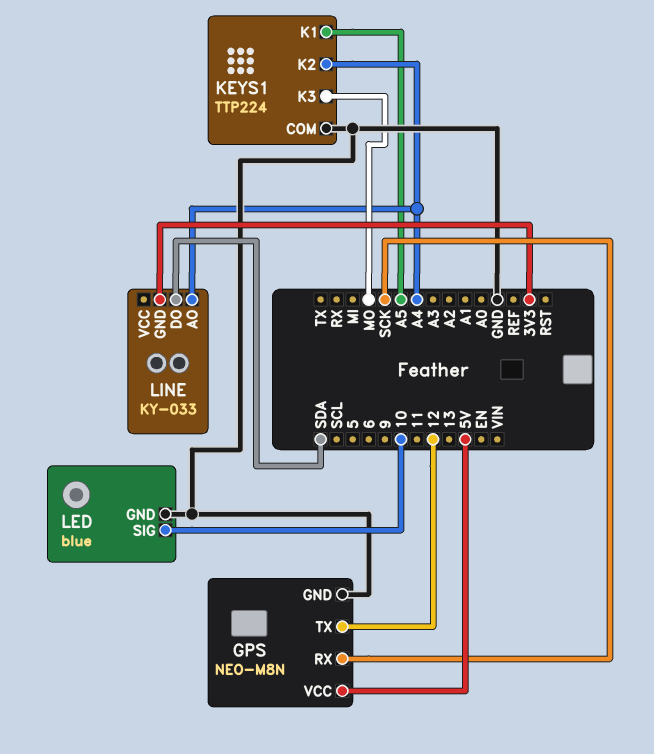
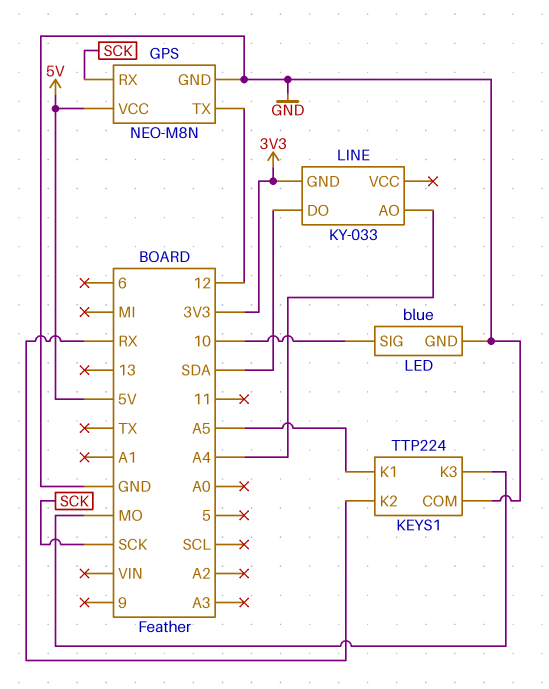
KEYS1 pin K2: A4 -> RX

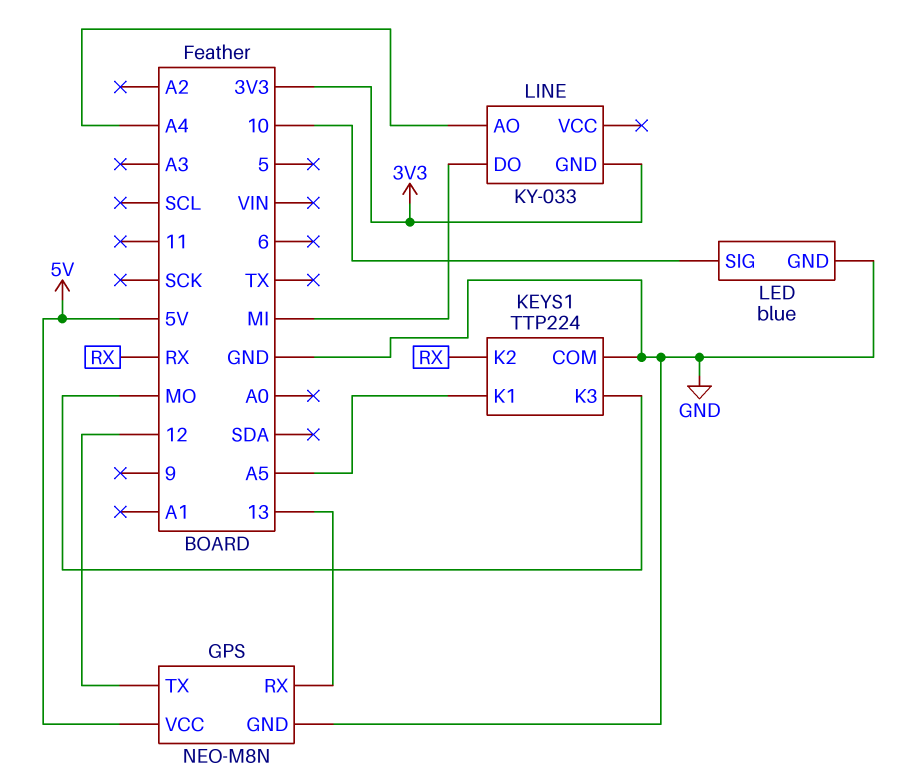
GPS pin RX: SCK -> 13
LINE pin DO: SDA -> MI

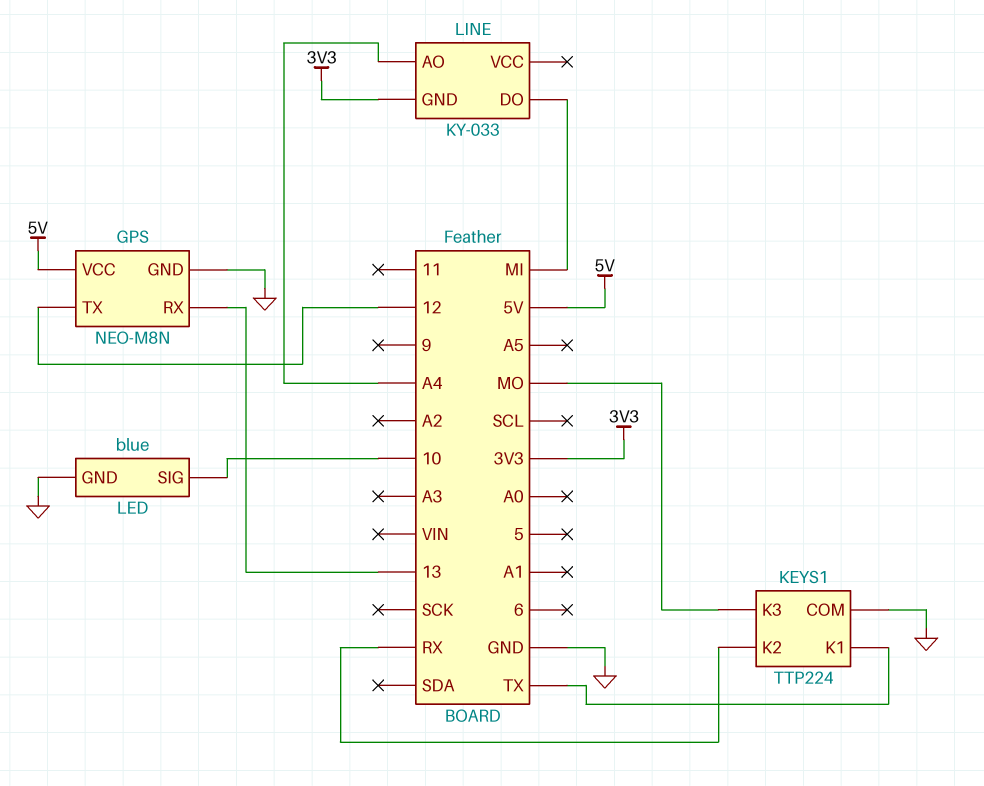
KEYS1 pin K1: A5 -> TX

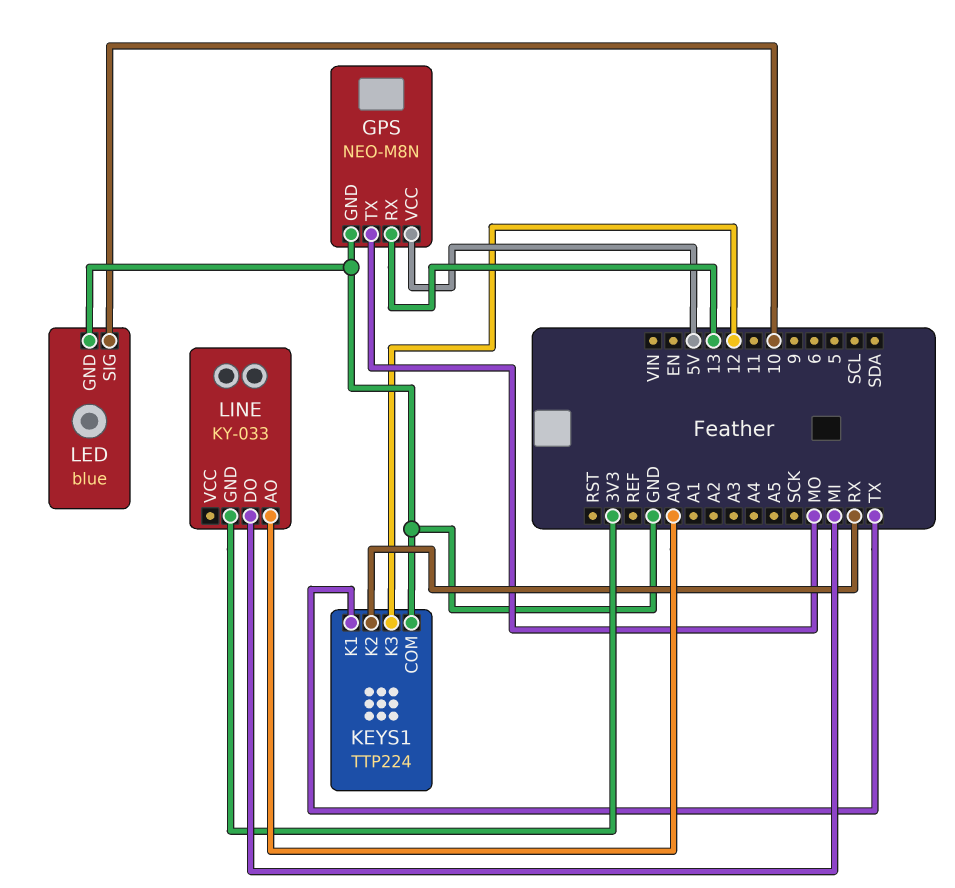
GPS pin TX: 12 -> MO
KEYS1 pin K3: MO -> 12
LINE pin AO: A4 -> A0

